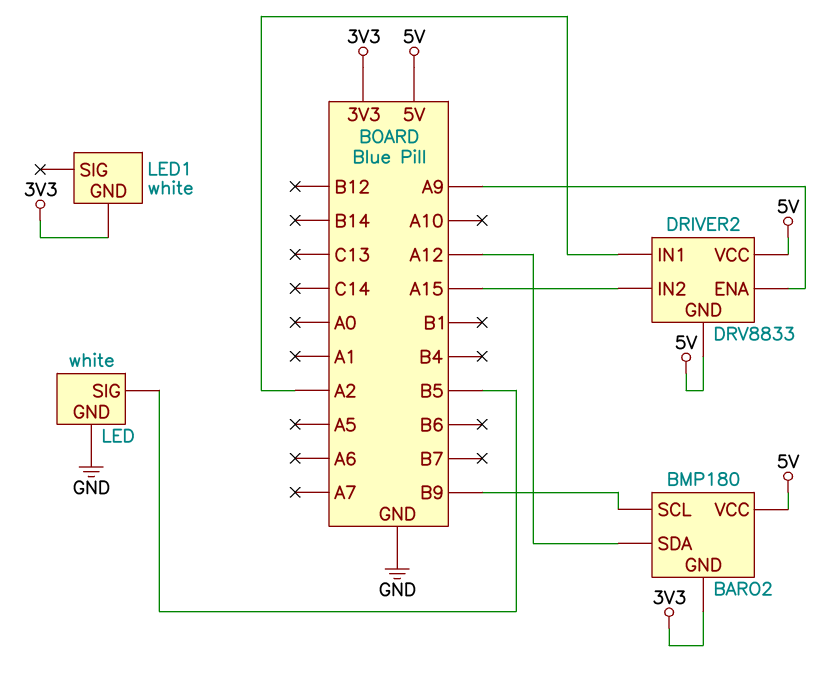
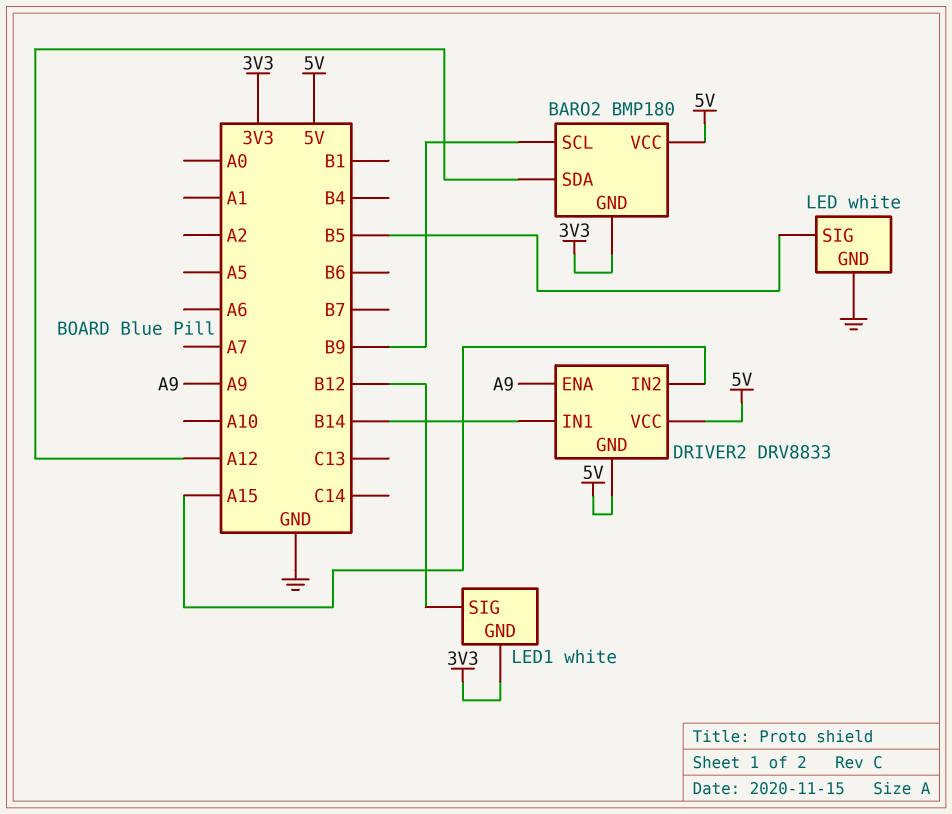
DRIVER2 pin IN1: A2 -> B14
LED1 pin SIG: none -> B12

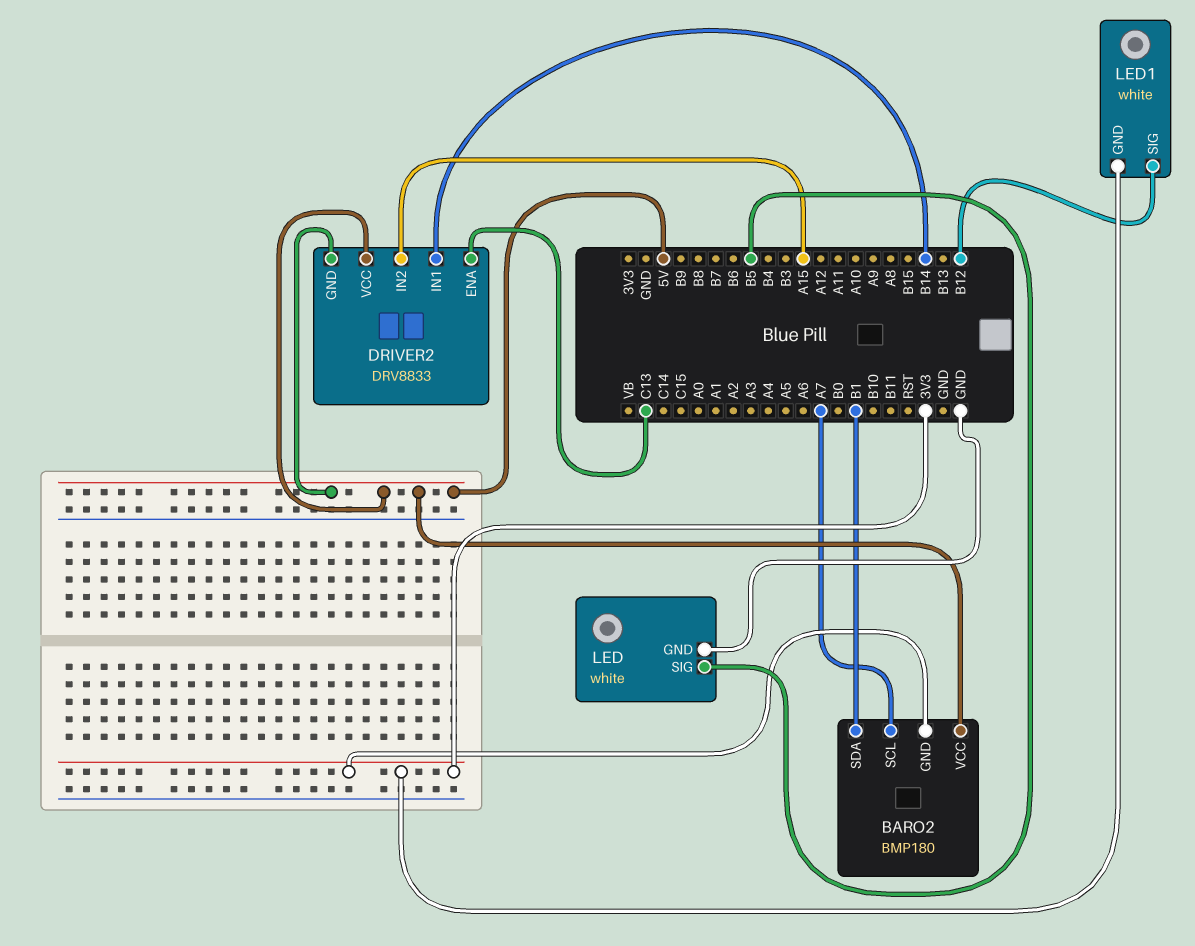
BARO2 pin SCL: B9 -> A7
BARO2 pin SDA: A12 -> B1
DRIVER2 pin ENA: A9 -> C13

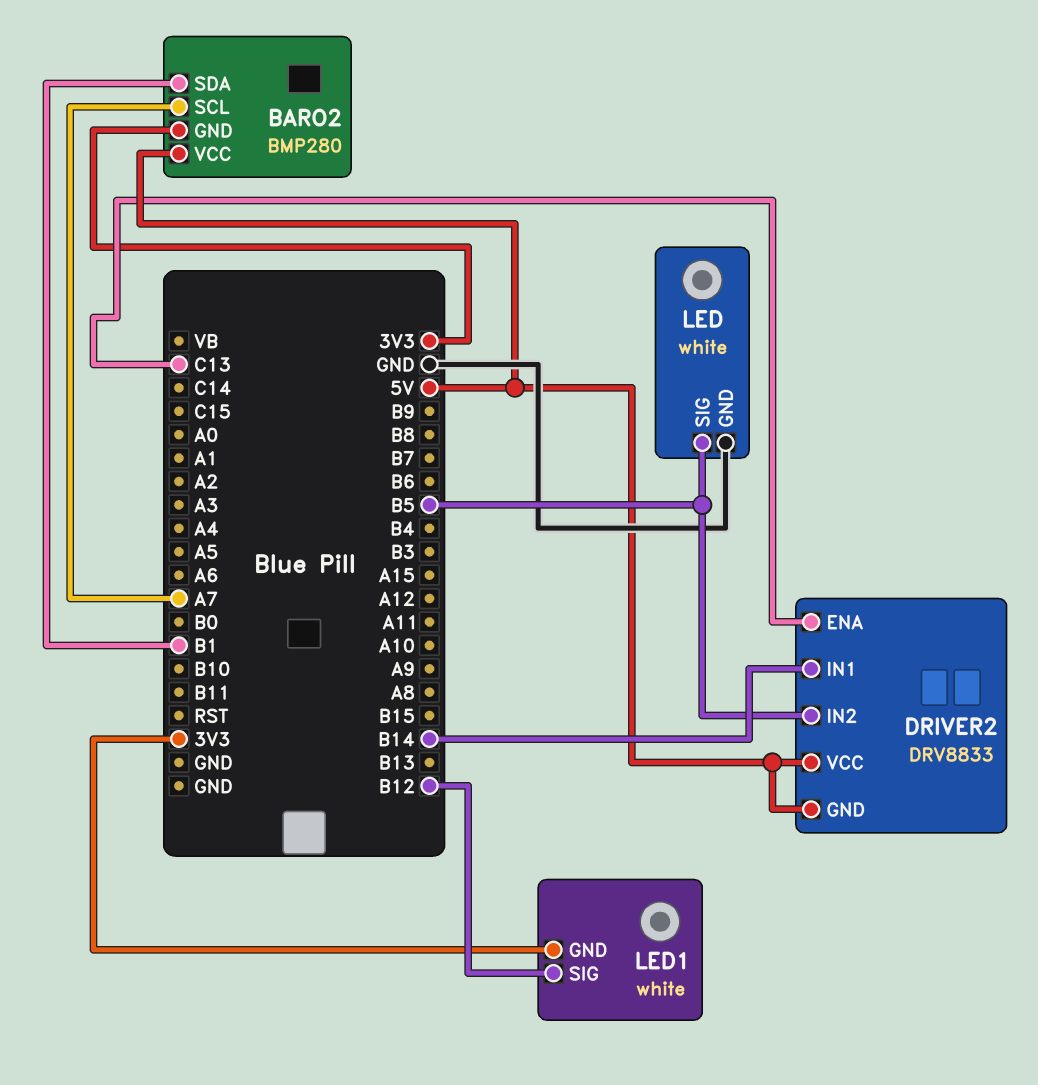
BARO2: BMP180 -> BMP280
DRIVER2 pin IN2: A15 -> B5

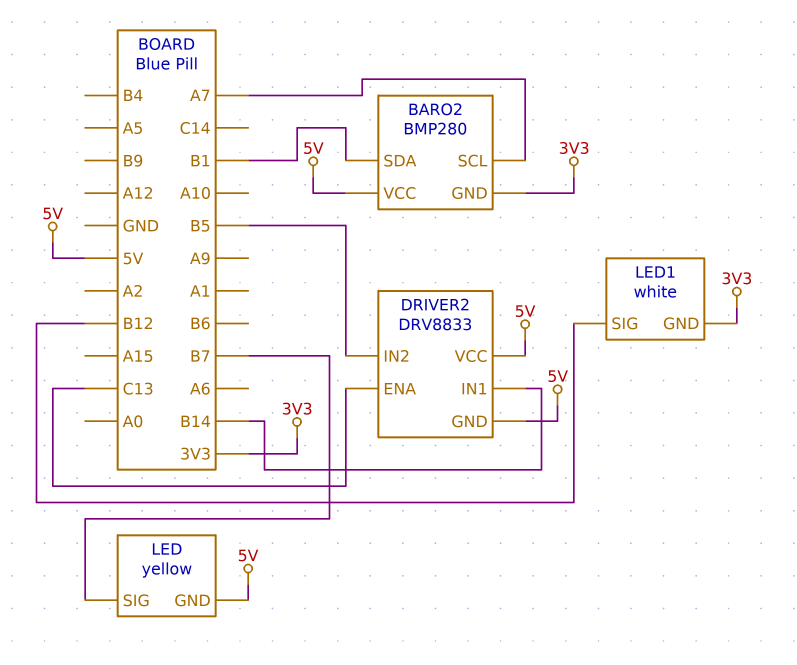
LED: white -> yellow
LED pin GND: GND -> 5V
LED pin SIG: B5 -> B7

